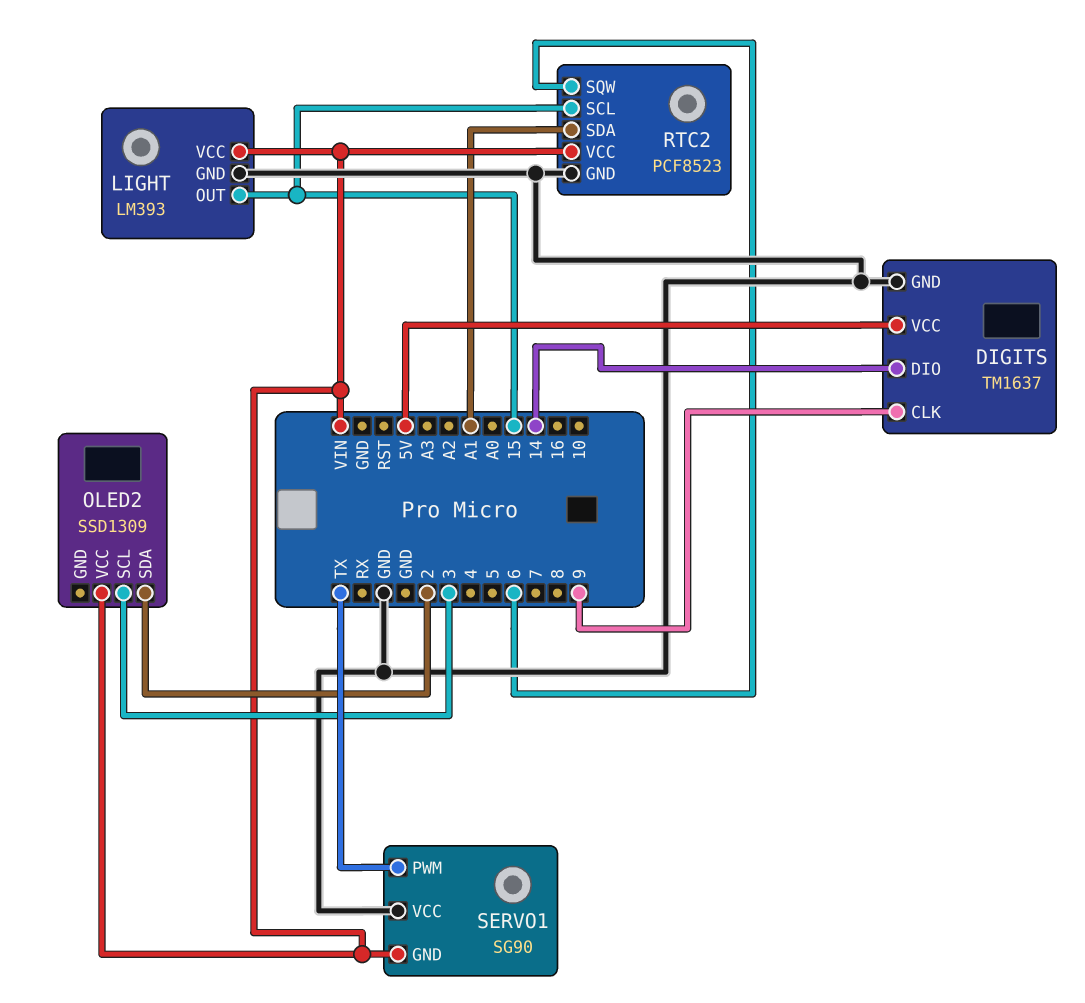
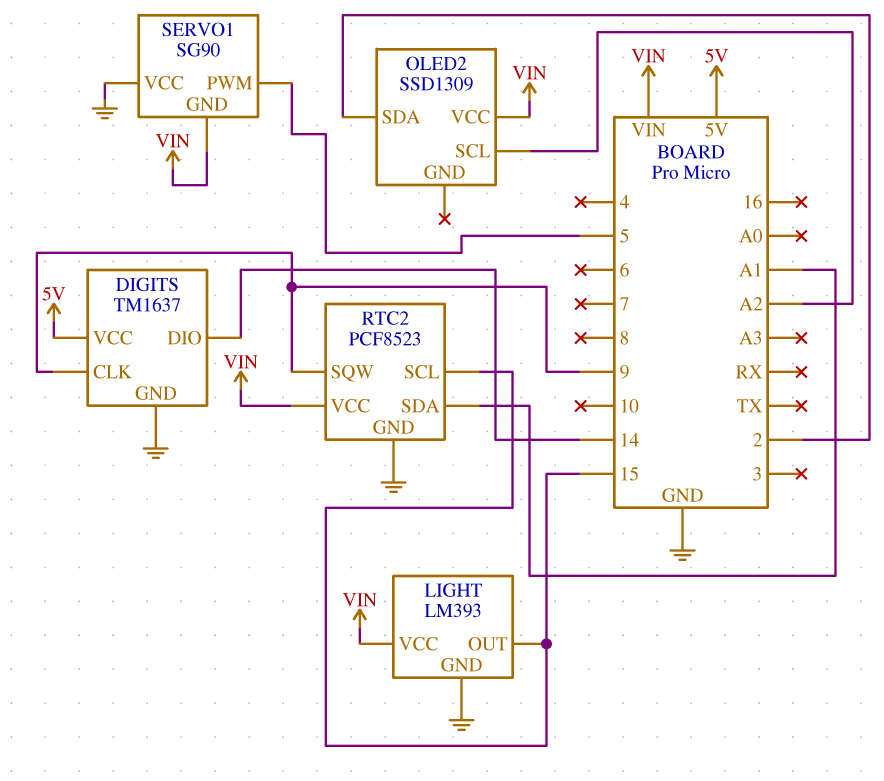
OLED2 pin SCL: 3 -> A2
RTC2 pin SQW: 6 -> 9
SERVO1 pin PWM: TX -> 5

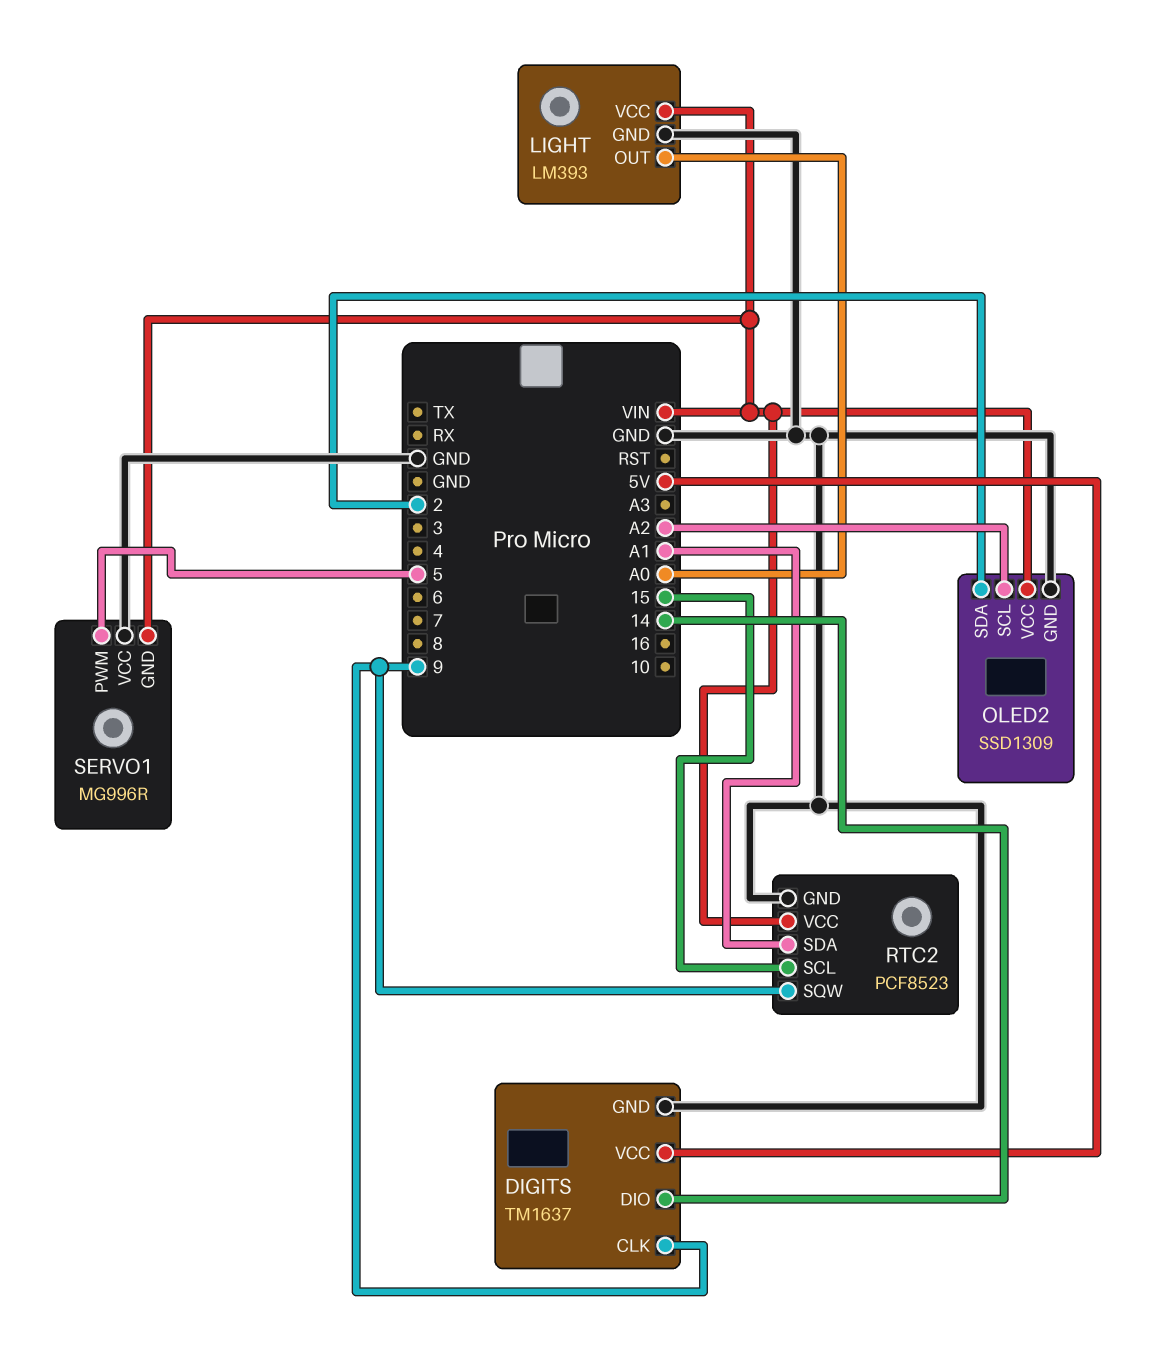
LIGHT pin OUT: 15 -> A0
OLED2 pin GND: none -> GND
SERVO1: SG90 -> MG996R

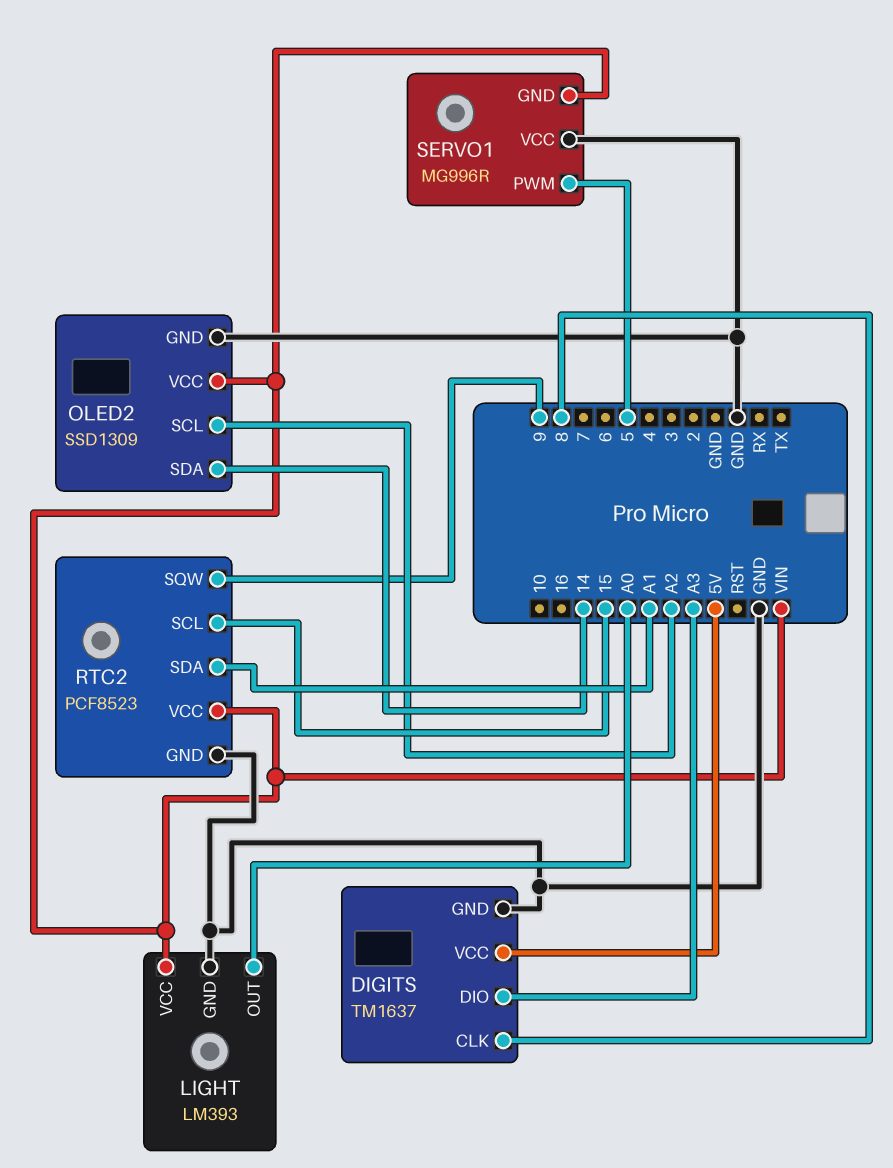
DIGITS pin CLK: 9 -> 8
DIGITS pin DIO: 14 -> A3
OLED2 pin SDA: 2 -> 14

